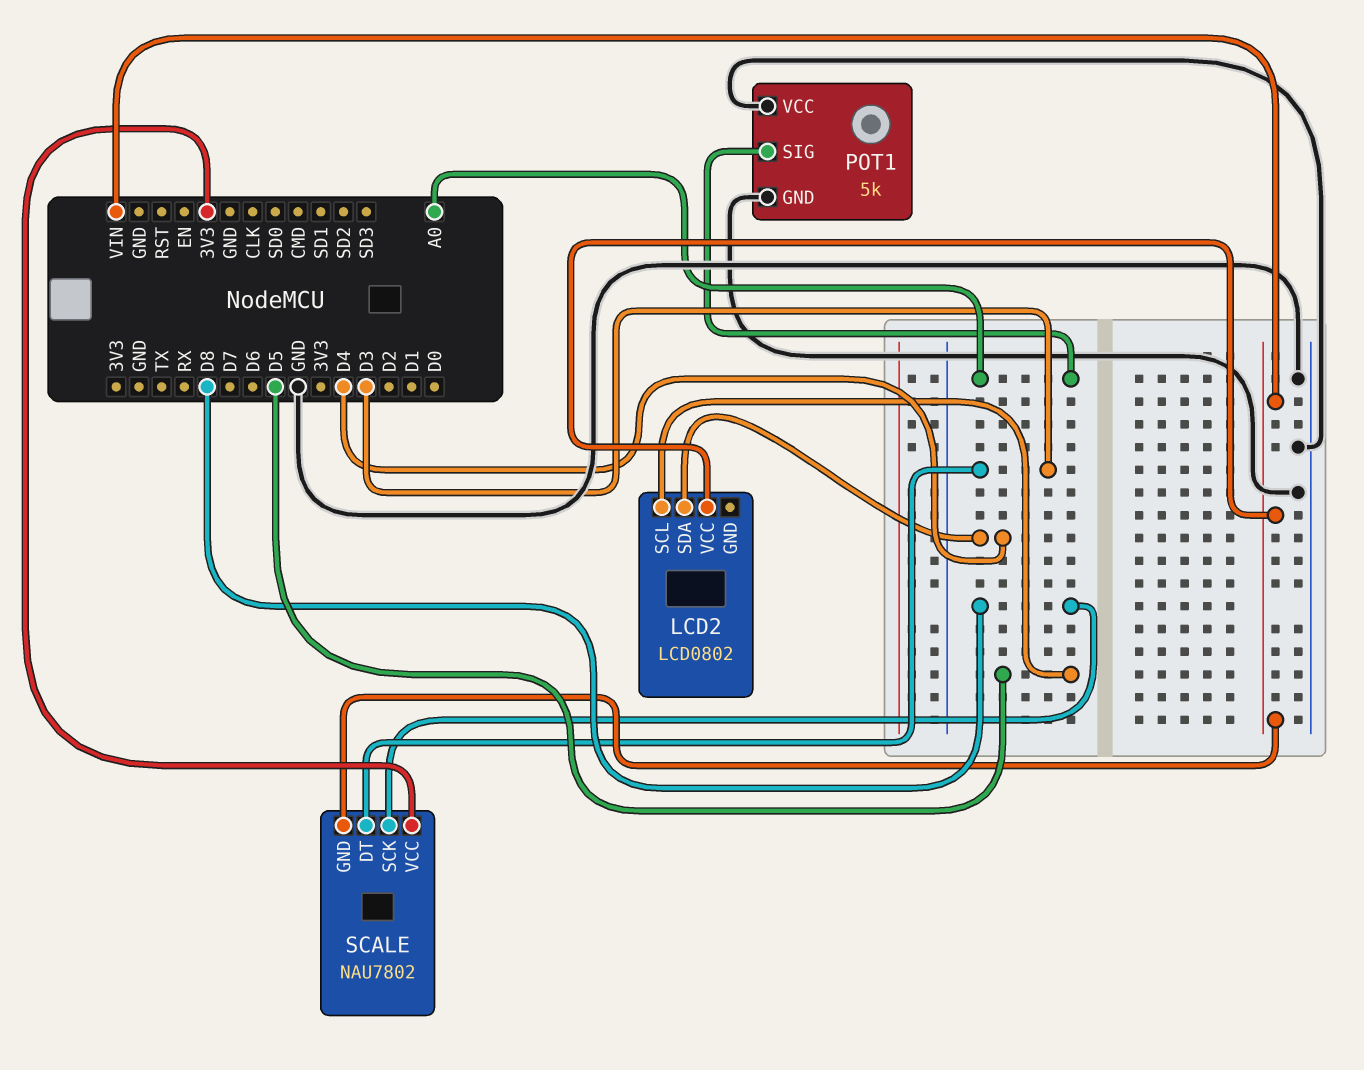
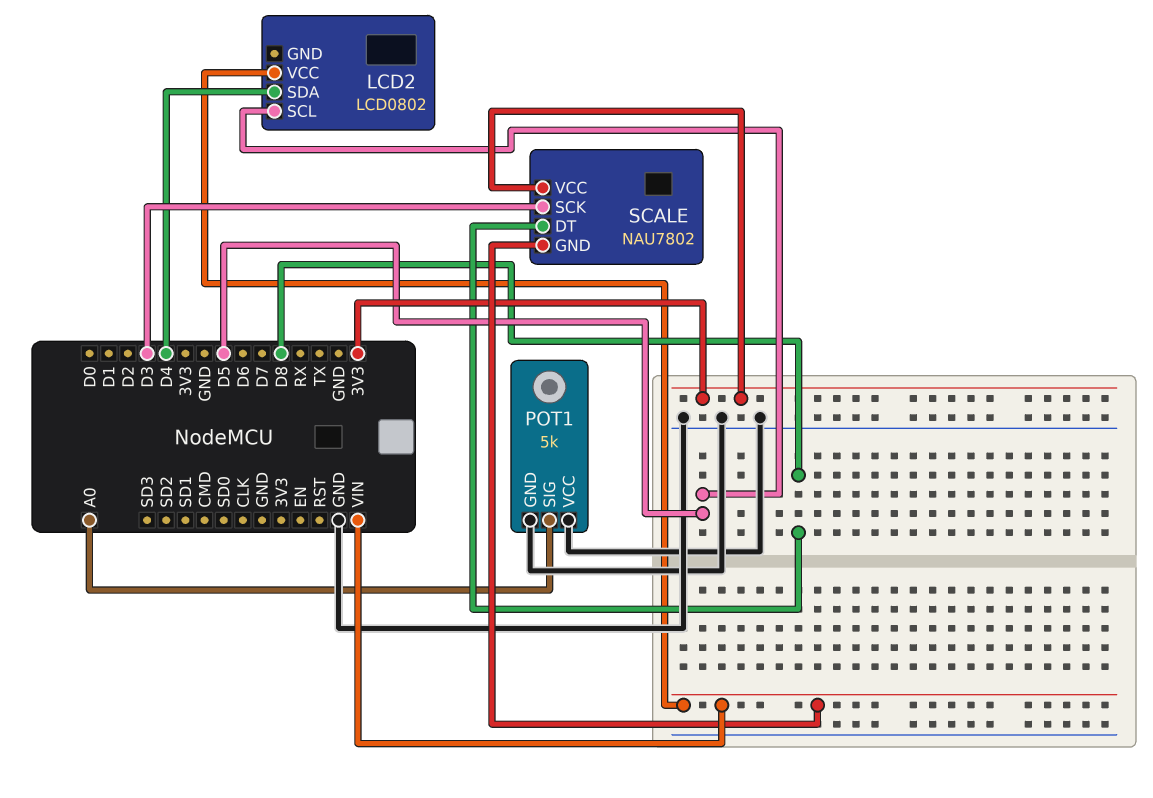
SCALE pin DT: D3 -> D8
SCALE pin SCK: D8 -> D3

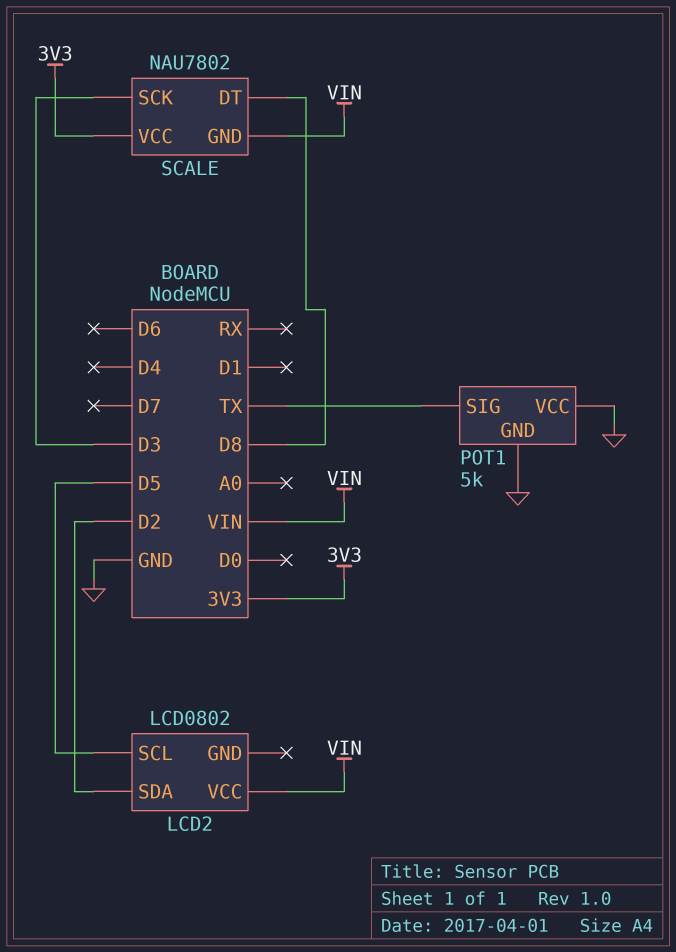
LCD2 pin SDA: D4 -> D2
POT1 pin SIG: A0 -> TX

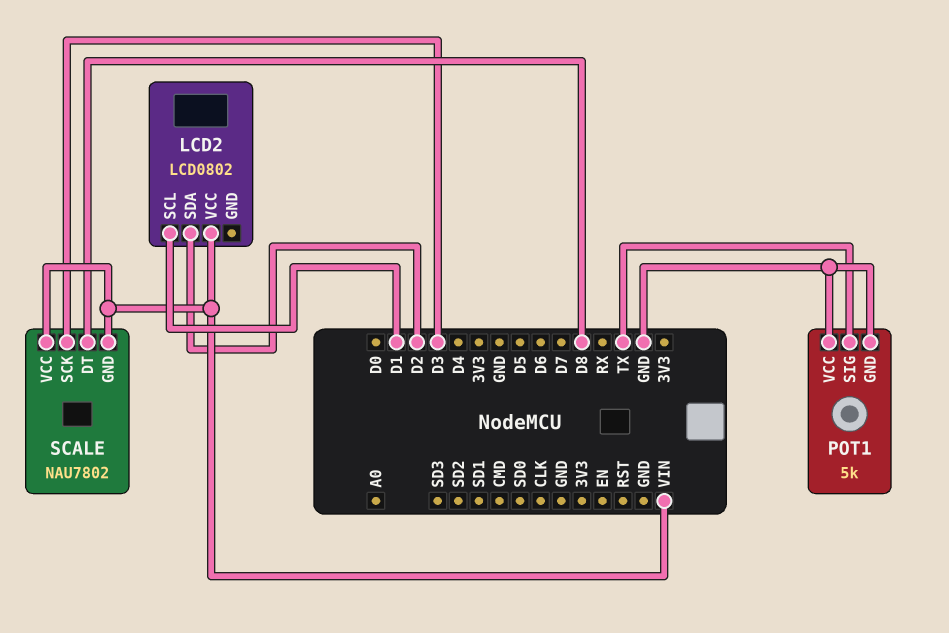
LCD2 pin SCL: D5 -> D1
SCALE pin VCC: 3V3 -> VIN

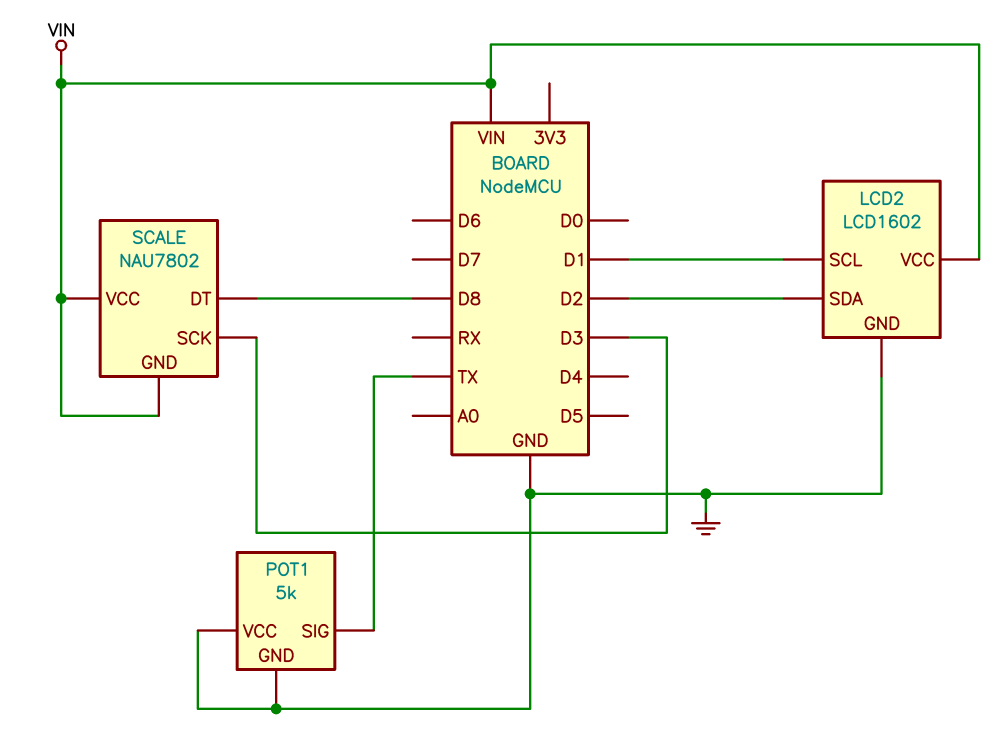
LCD2: LCD0802 -> LCD1602
LCD2 pin GND: none -> GND

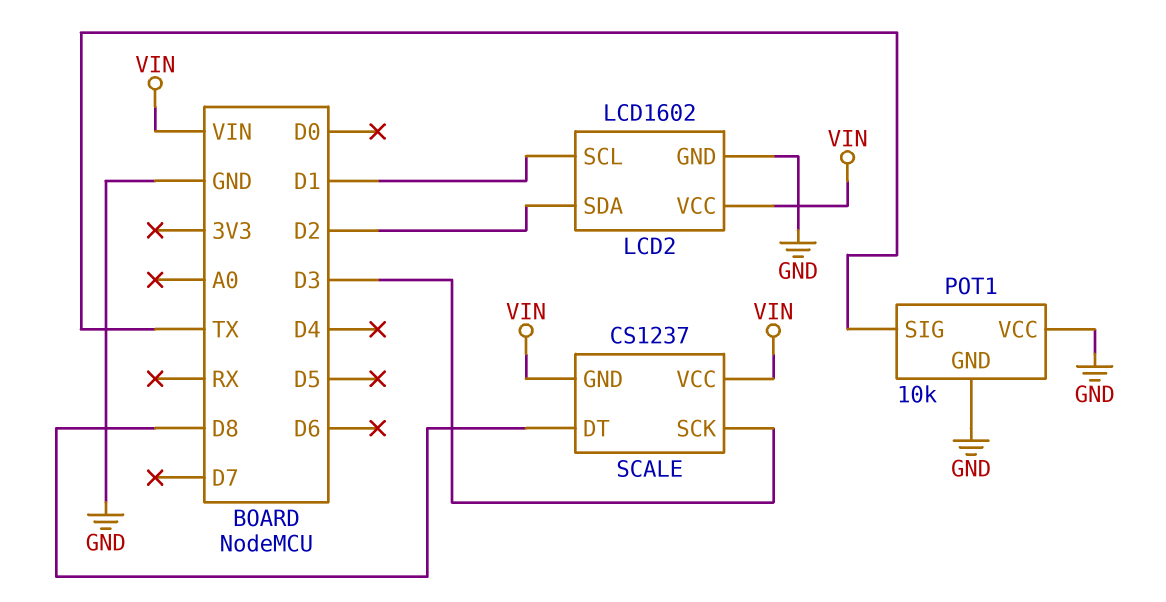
POT1: 5k -> 10k
SCALE: NAU7802 -> CS1237

